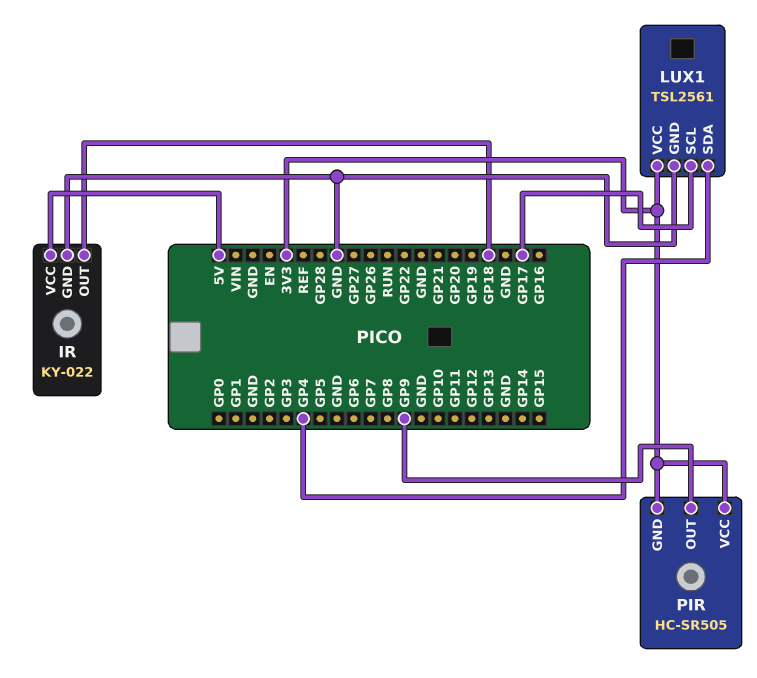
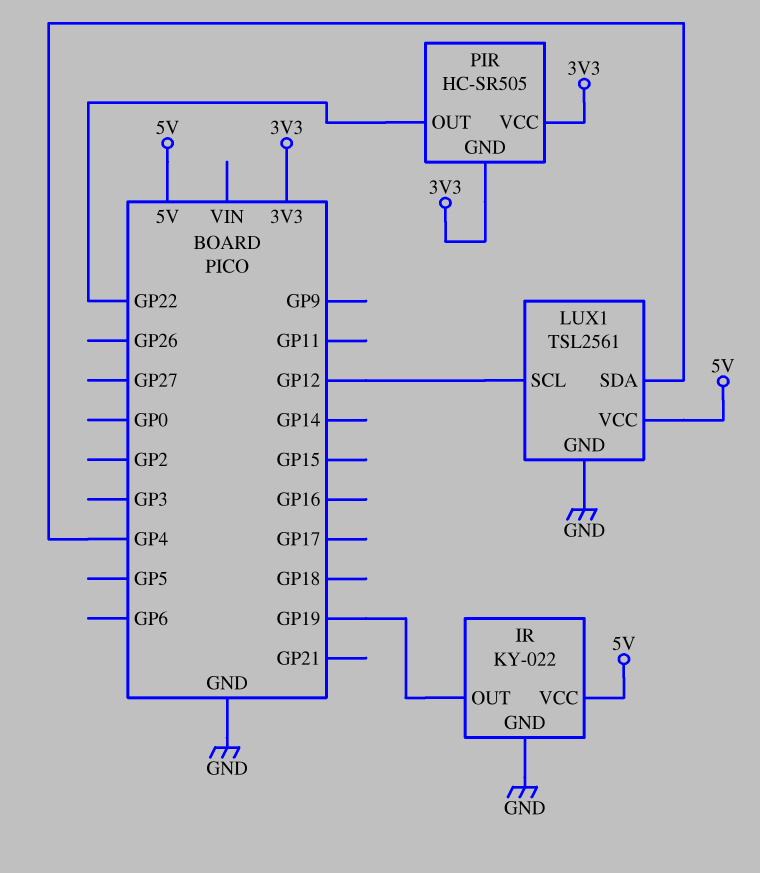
IR pin OUT: GP18 -> GP19
LUX1 pin SCL: GP17 -> GP12
LUX1 pin VCC: 3V3 -> 5V
PIR pin OUT: GP9 -> GP22

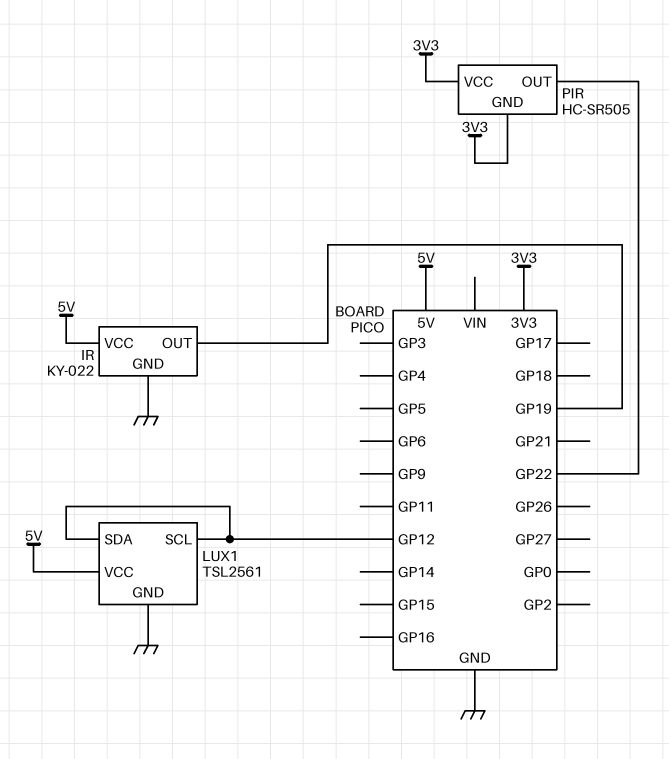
LUX1 pin SDA: GP4 -> GP12

